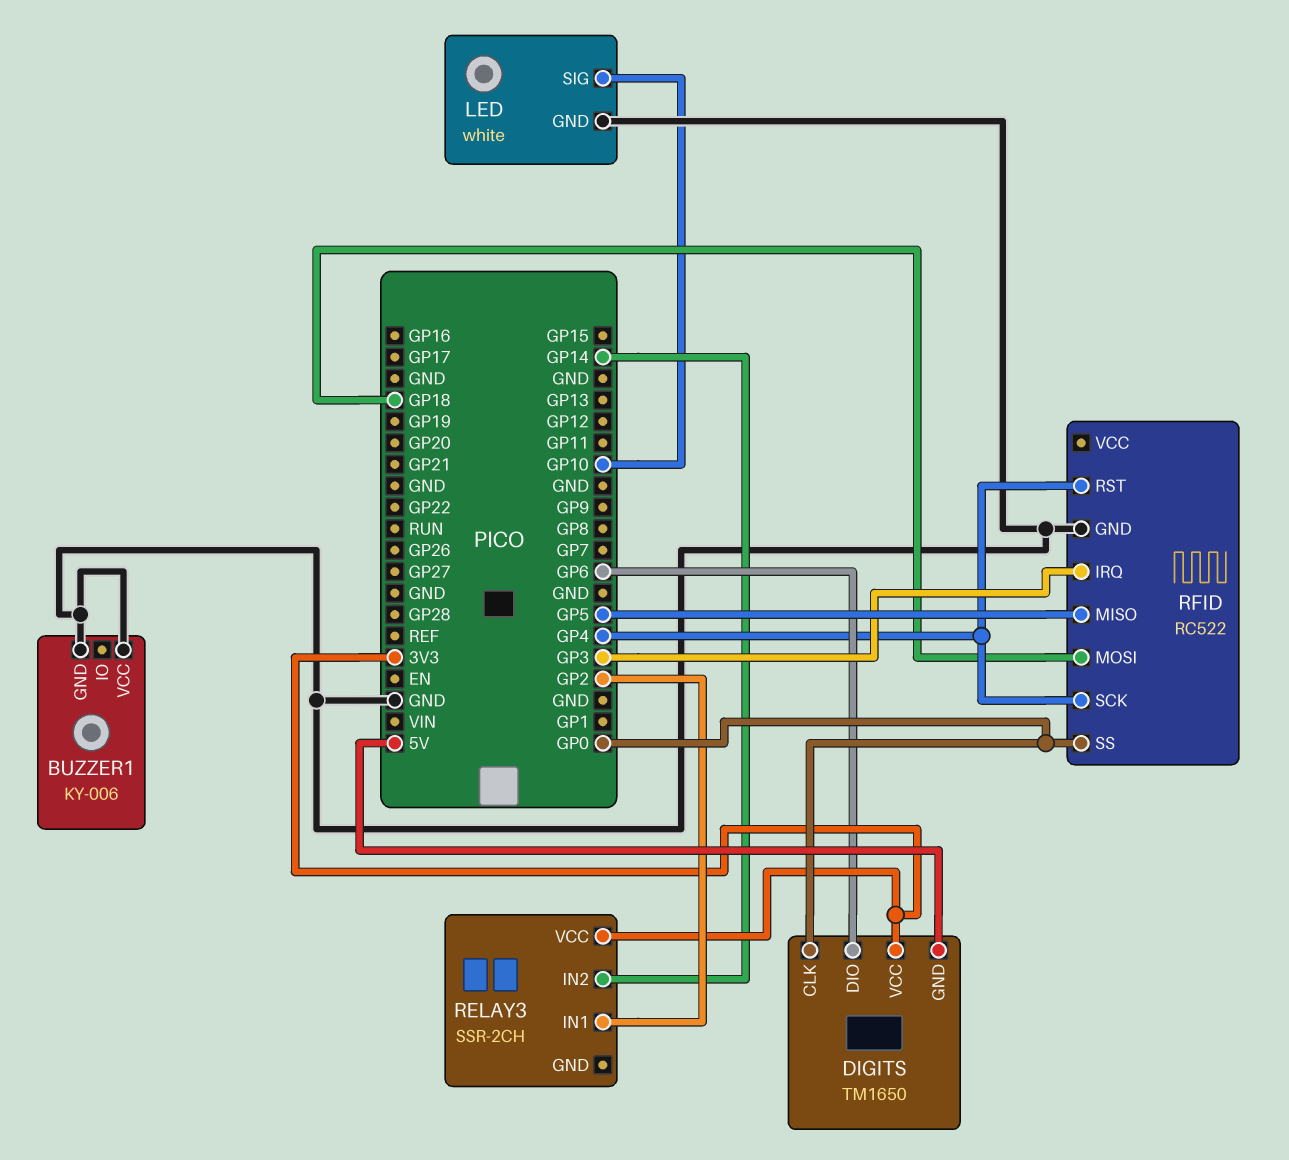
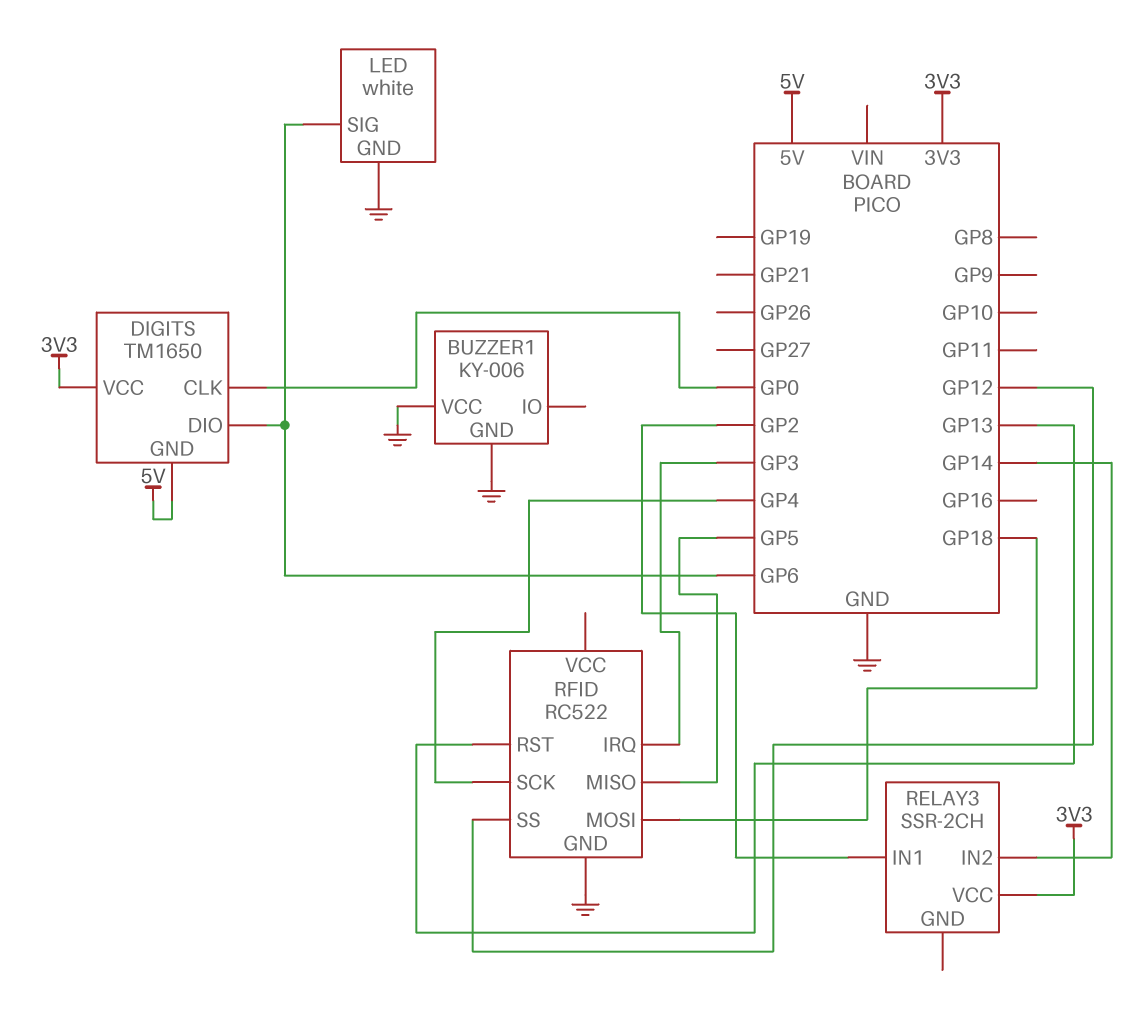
LED pin SIG: GP10 -> GP6
RFID pin RST: GP4 -> GP13
RFID pin SS: GP0 -> GP12

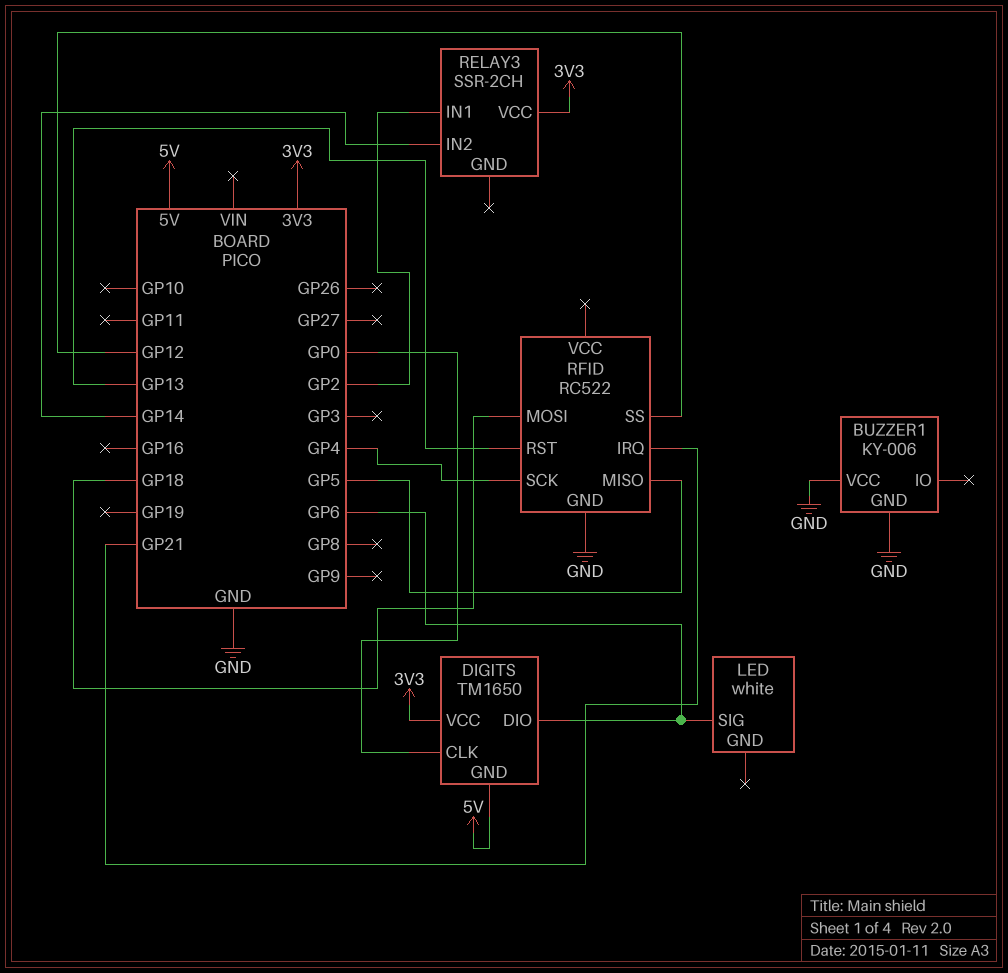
LED pin GND: GND -> none
RFID pin IRQ: GP3 -> GP21

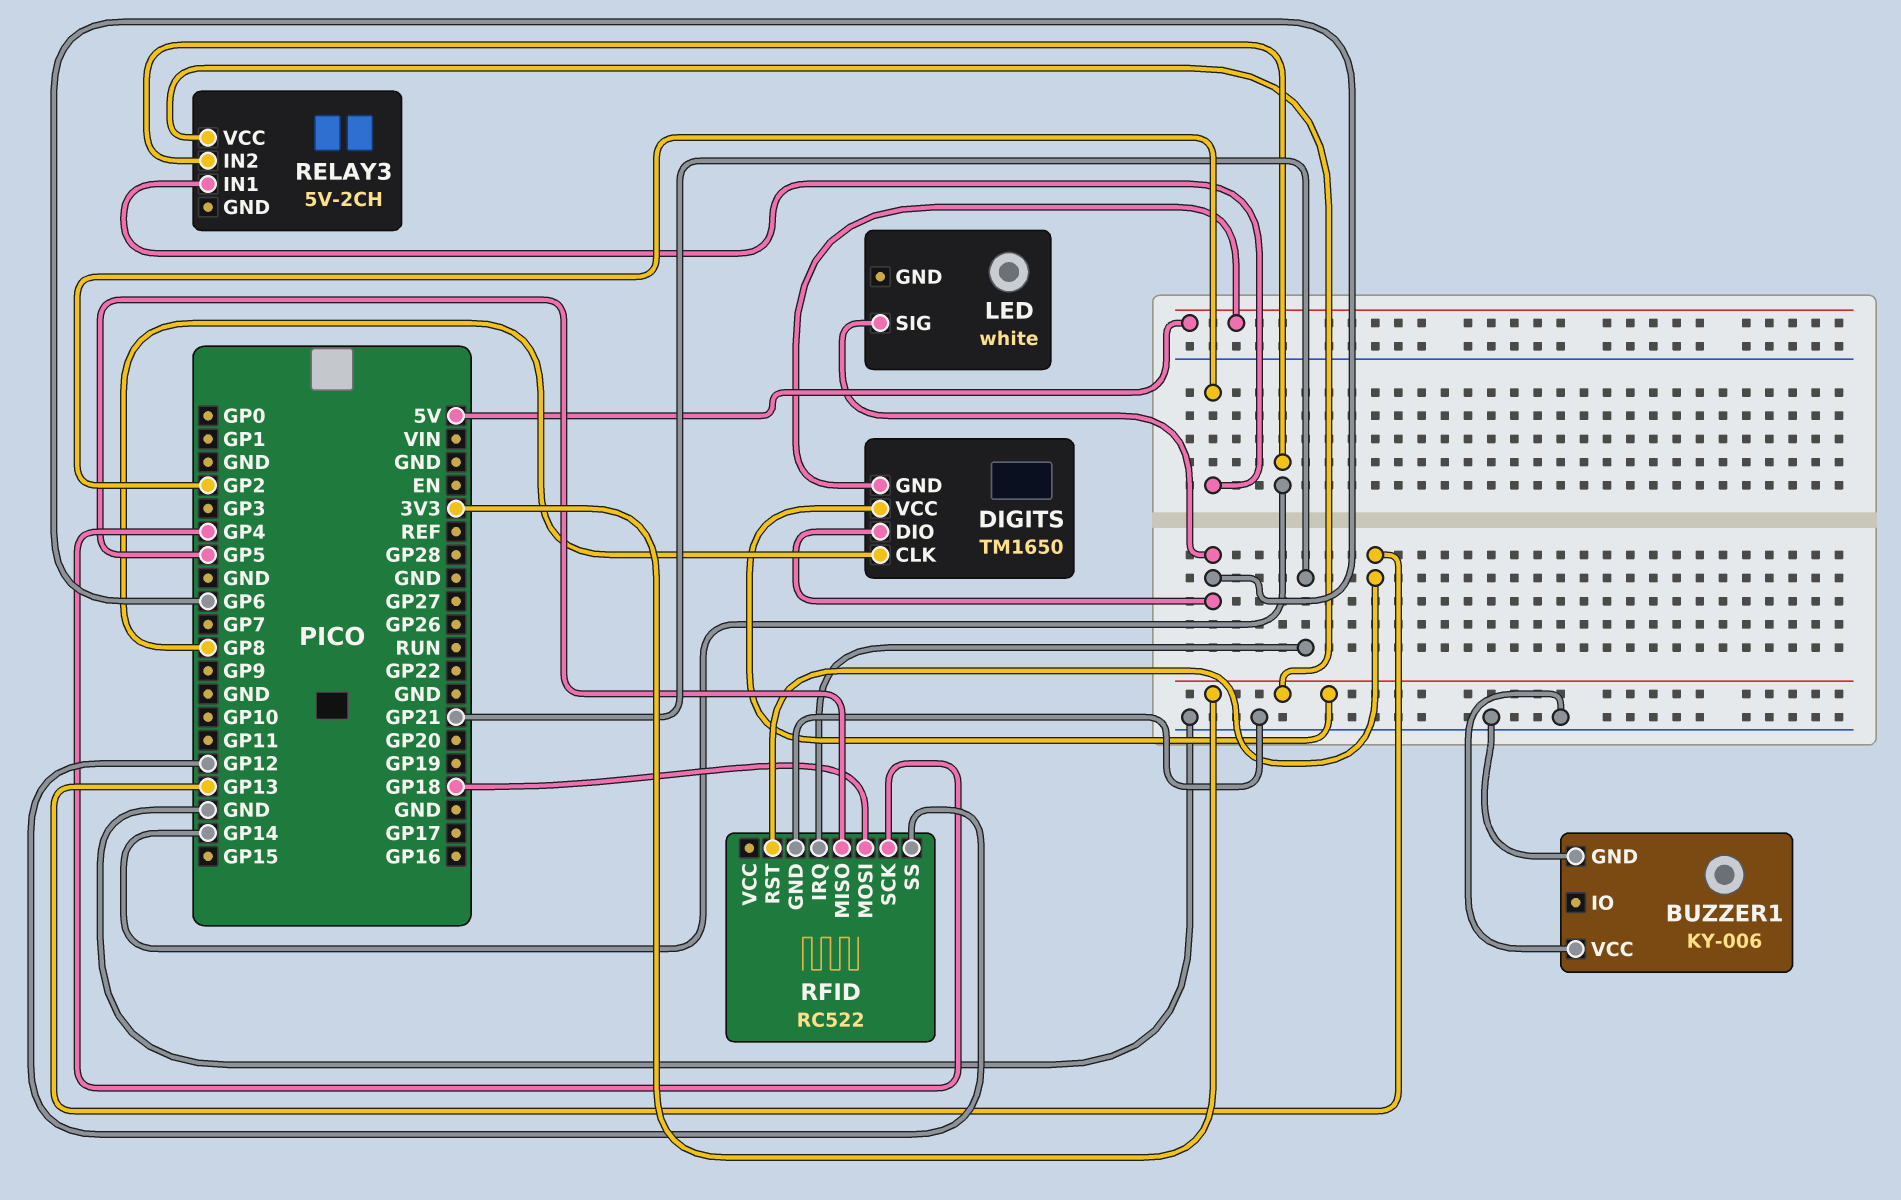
DIGITS pin CLK: GP0 -> GP8
RELAY3: SSR-2CH -> 5V-2CH

